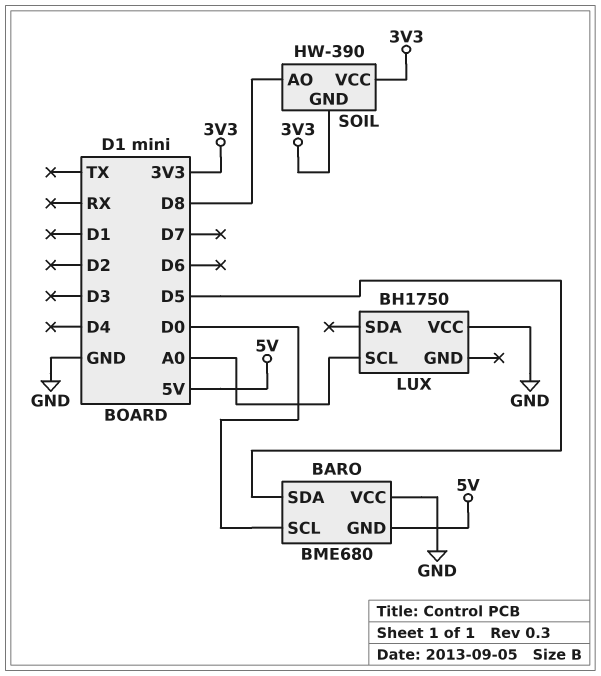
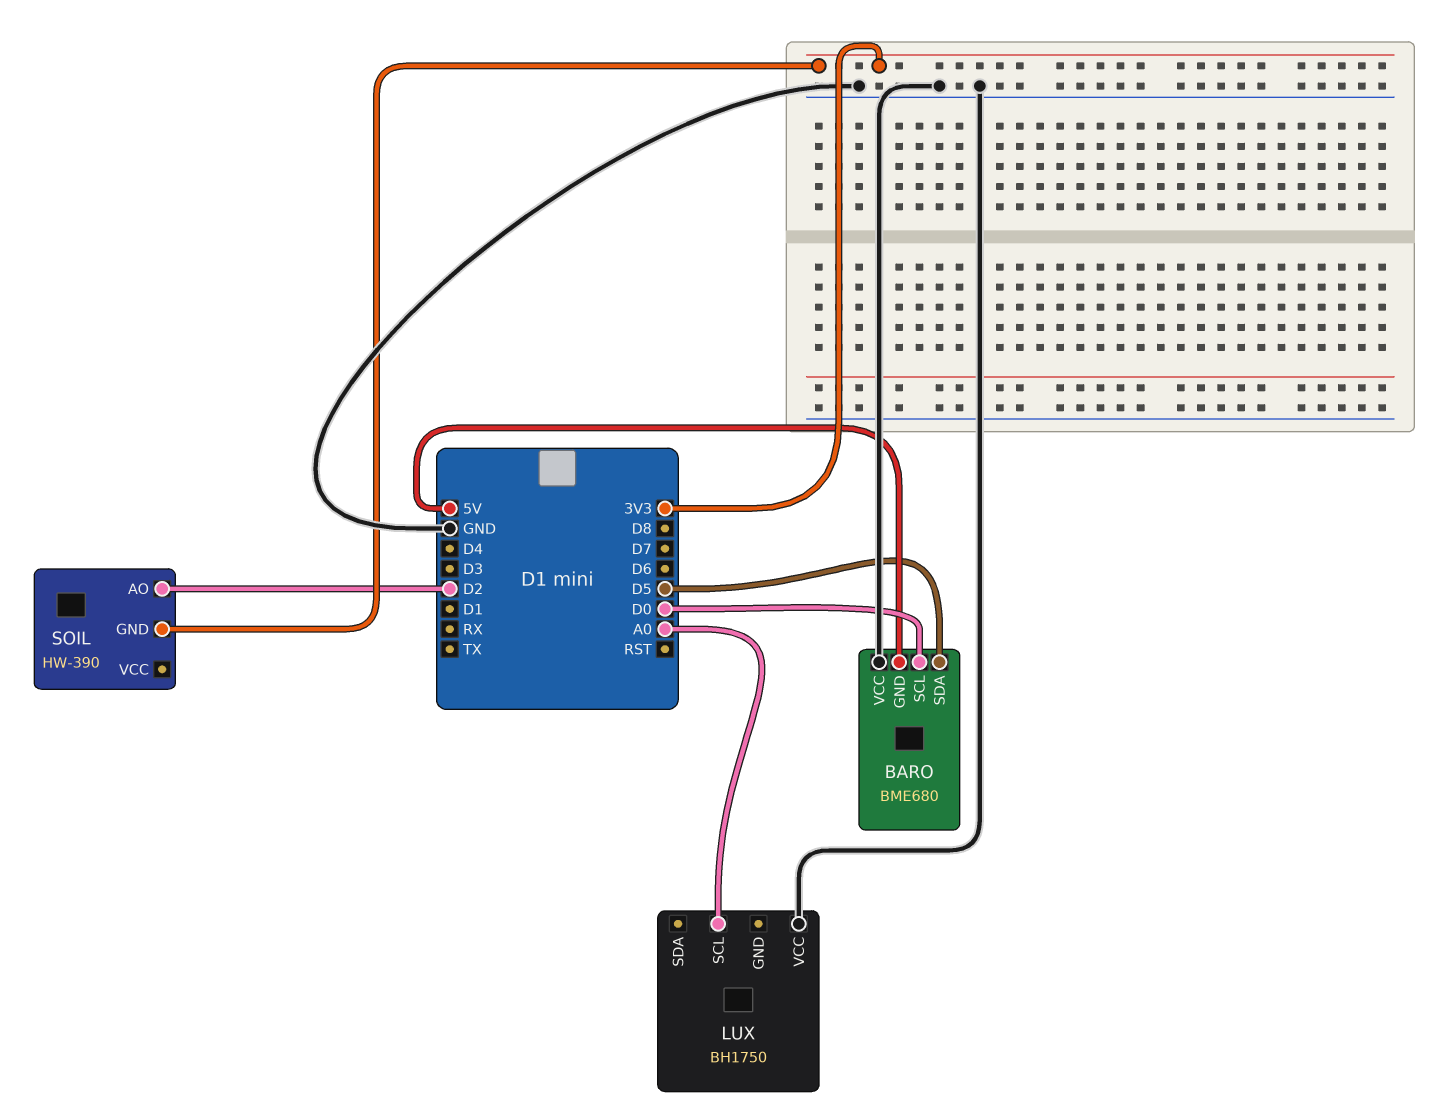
SOIL pin AO: D8 -> D2
SOIL pin VCC: 3V3 -> none

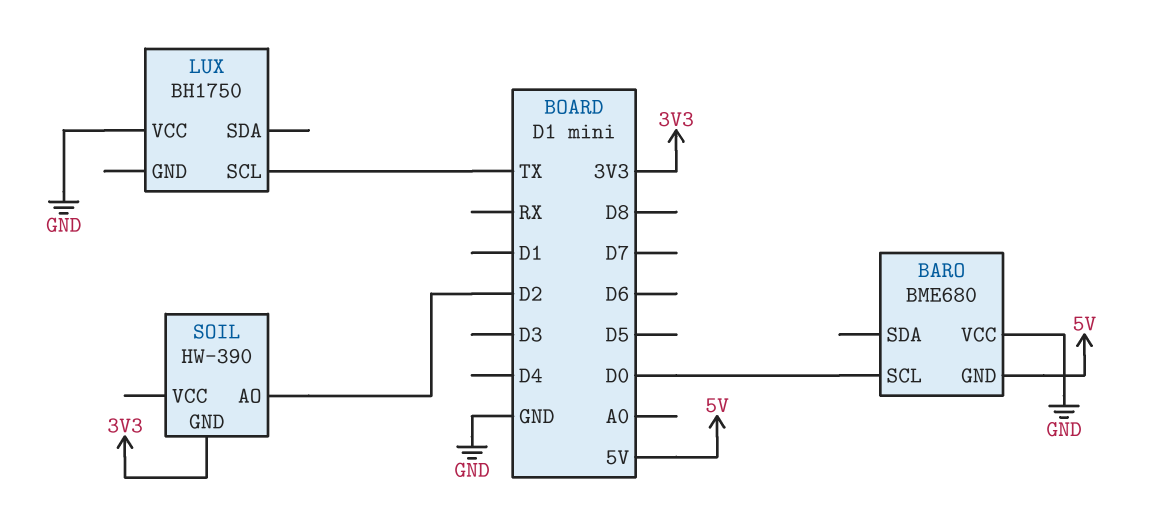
BARO pin SDA: D5 -> none
LUX pin SCL: A0 -> TX

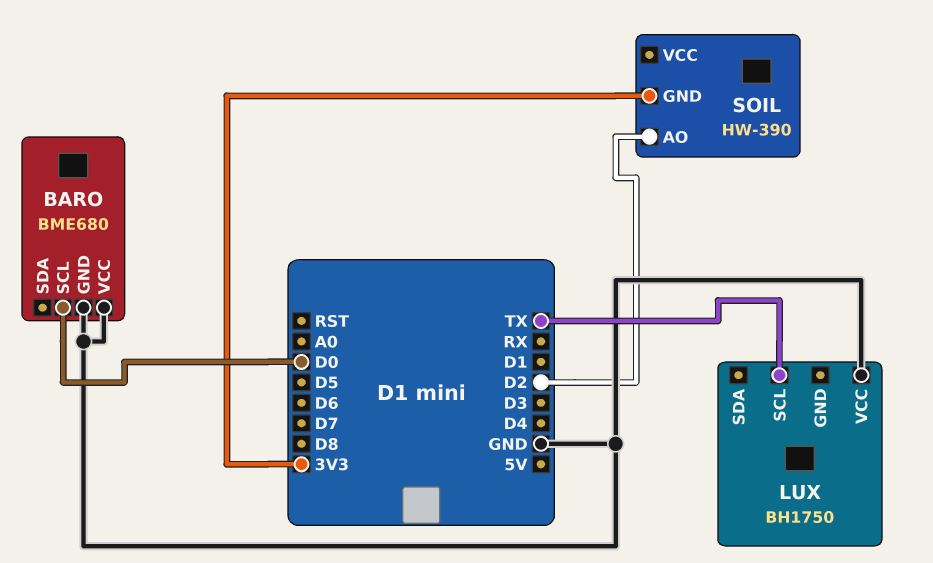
BARO pin GND: 5V -> GND

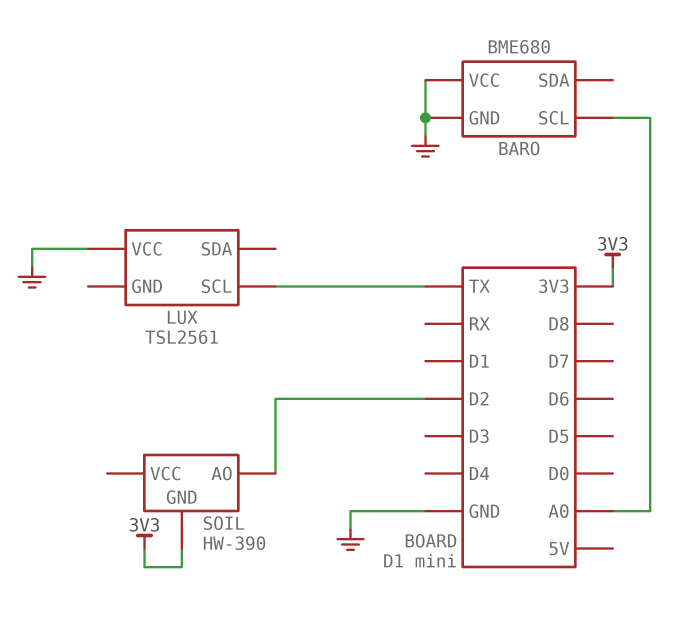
BARO pin SCL: D0 -> A0
LUX: BH1750 -> TSL2561

